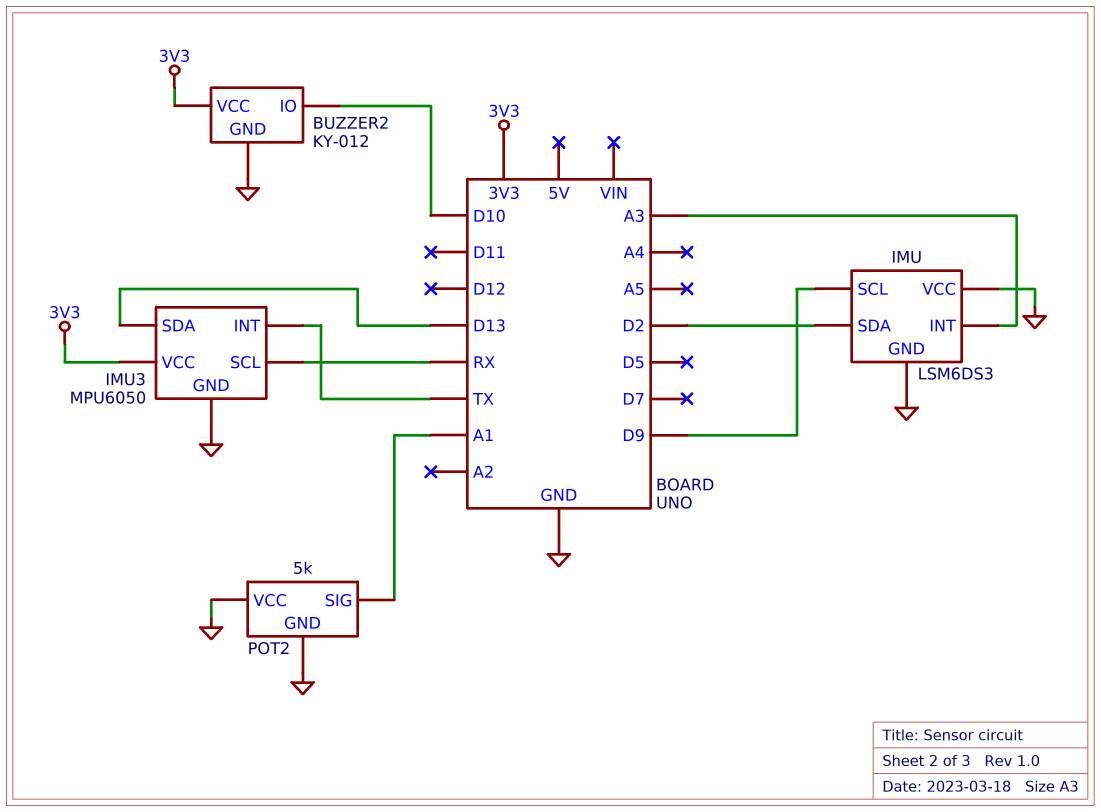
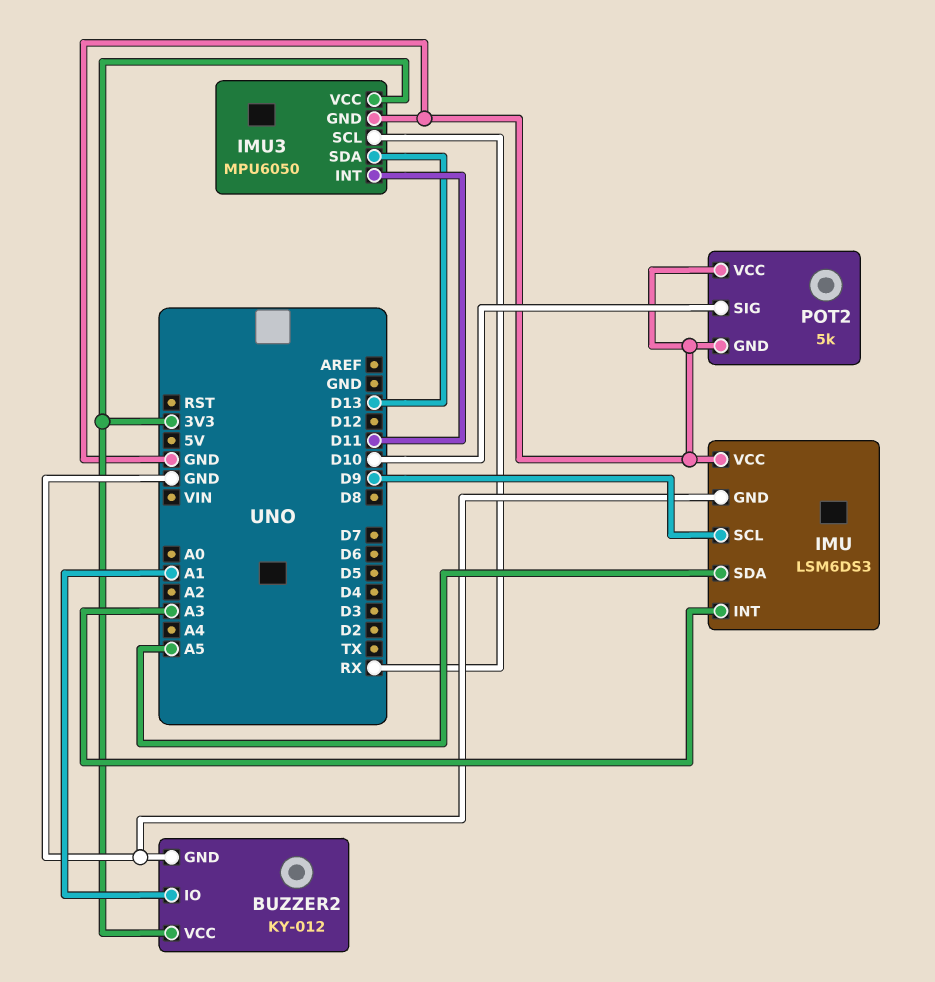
BUZZER2 pin IO: D10 -> A1
IMU pin SDA: D2 -> A5
IMU3 pin INT: TX -> D11
POT2 pin SIG: A1 -> D10

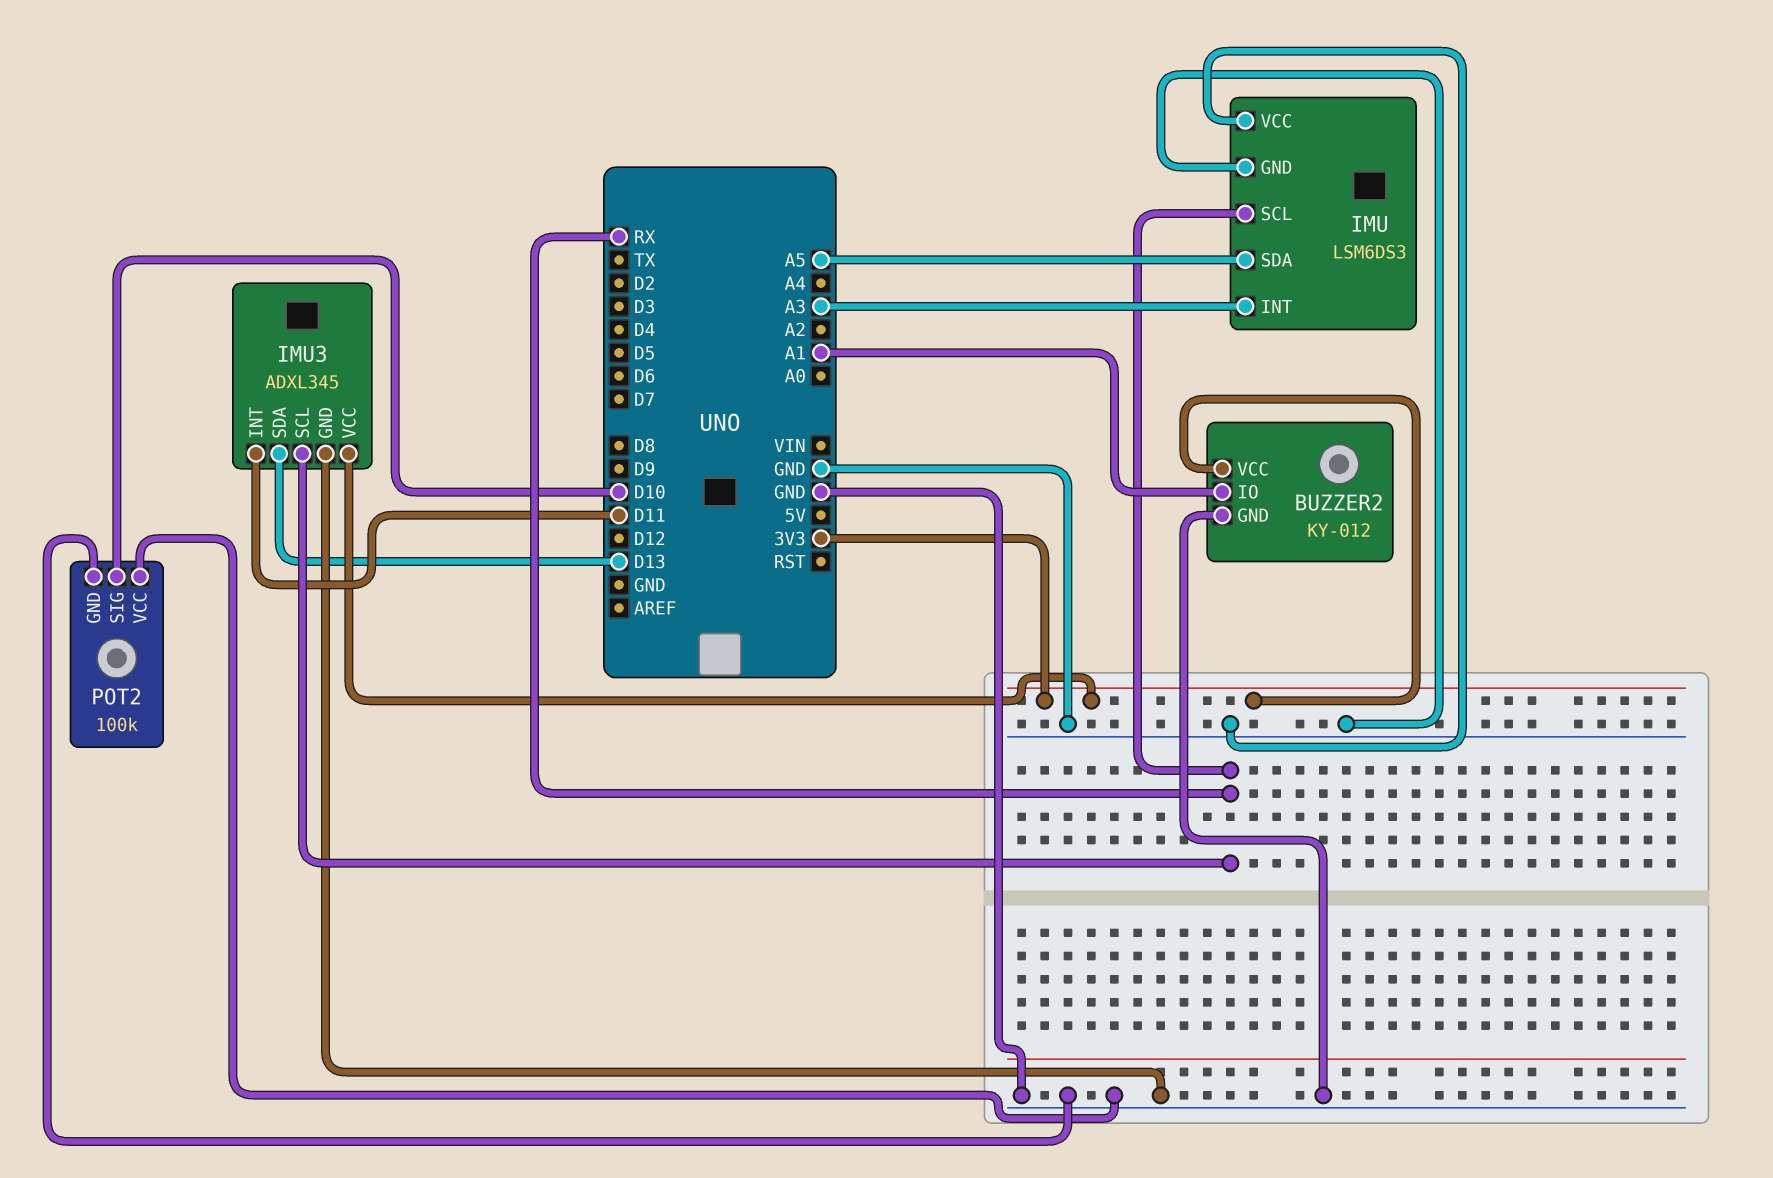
IMU pin SCL: D9 -> RX
IMU3: MPU6050 -> ADXL345
POT2: 5k -> 100k

